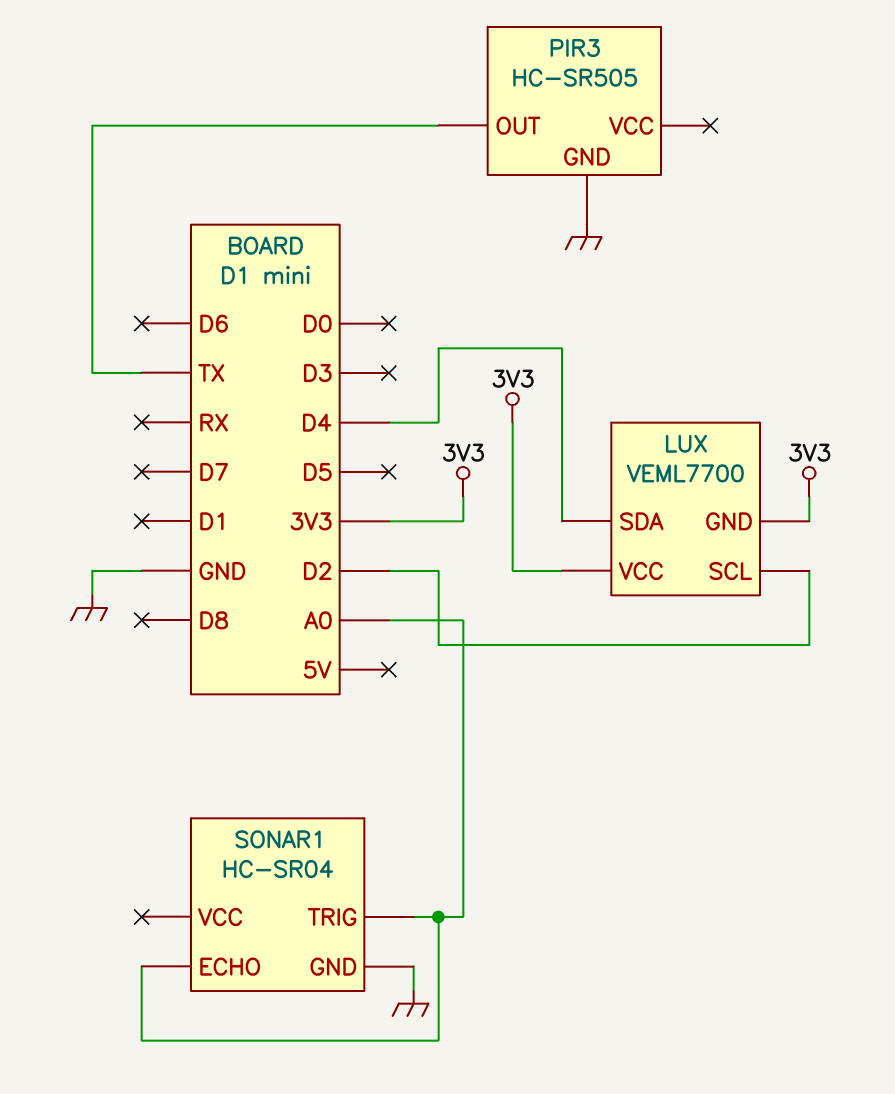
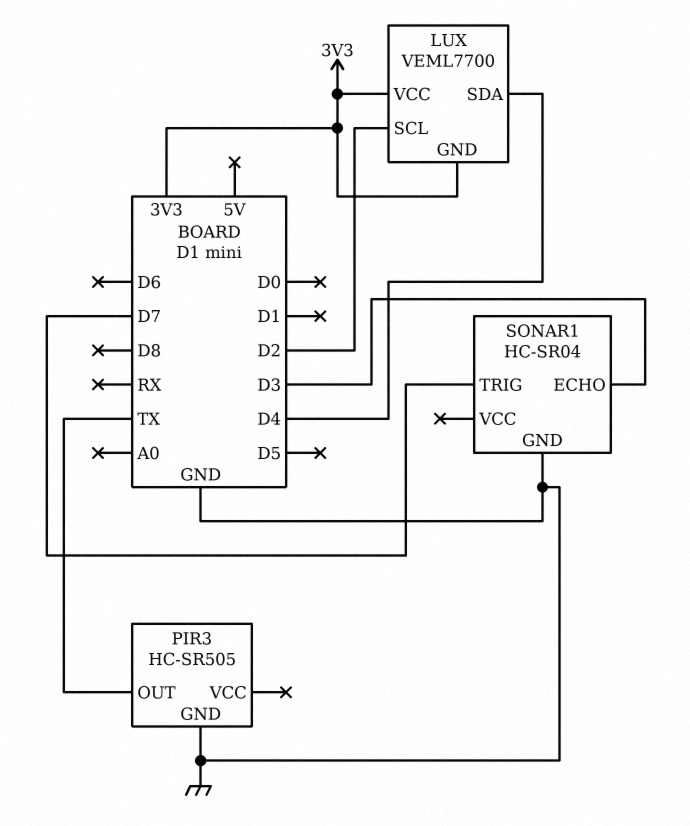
SONAR1 pin ECHO: A0 -> D3
SONAR1 pin TRIG: A0 -> D7

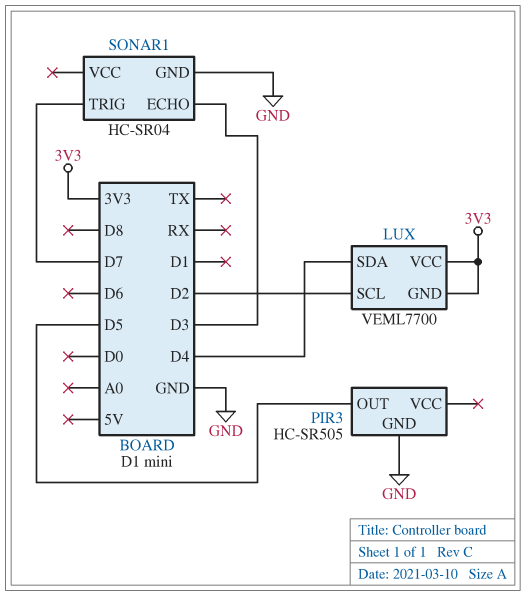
PIR3 pin OUT: TX -> D5

